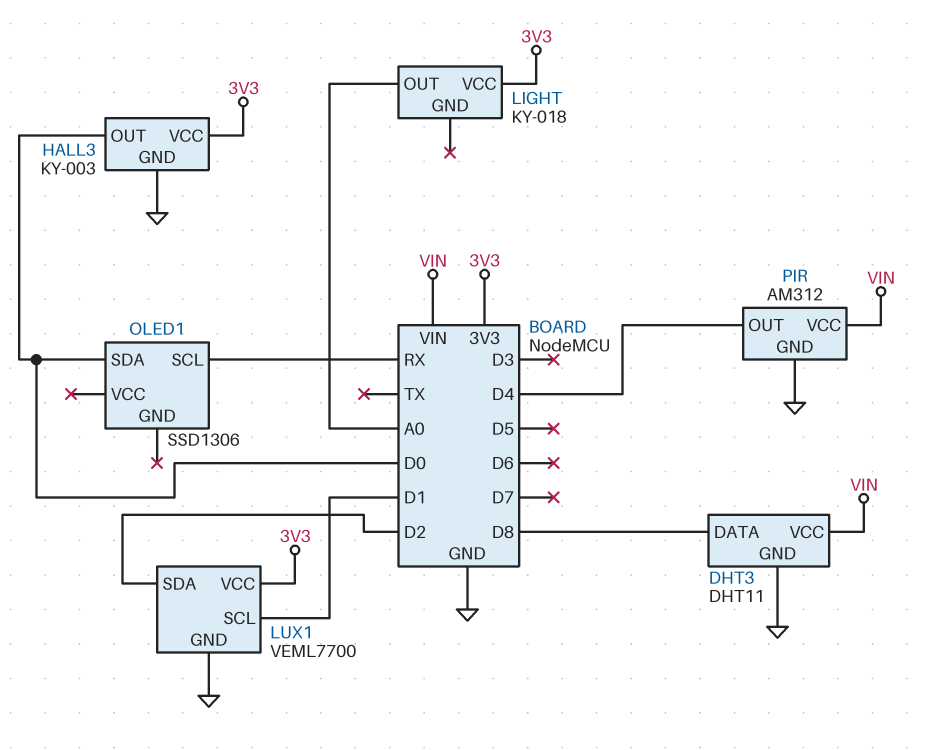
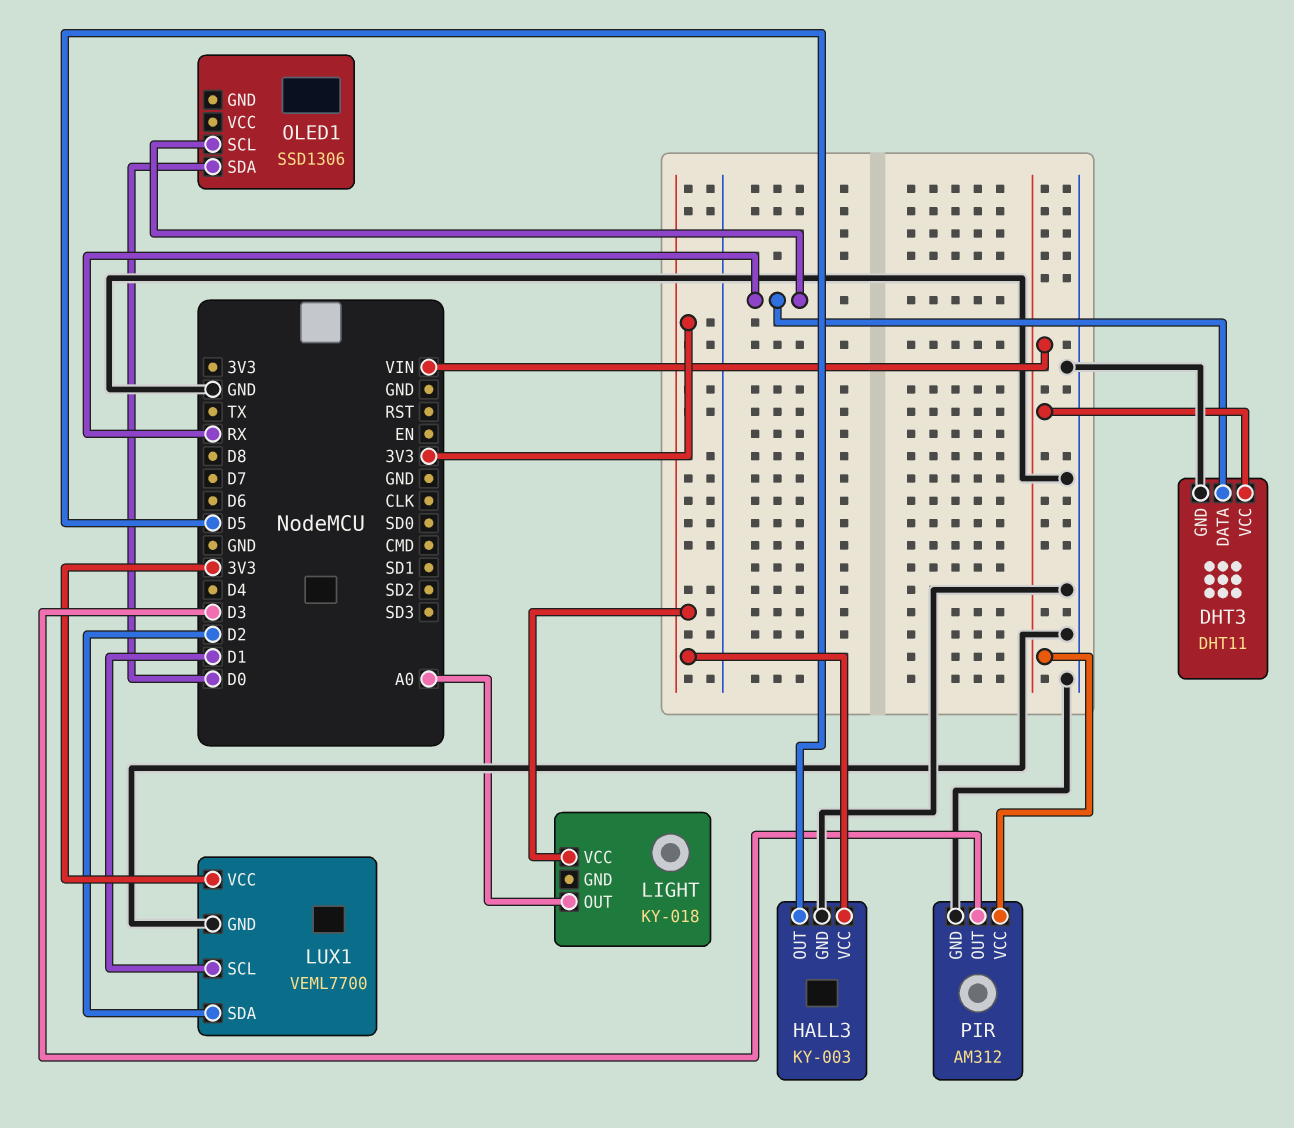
DHT3 pin DATA: D8 -> RX
HALL3 pin OUT: D0 -> D5
PIR pin OUT: D4 -> D3

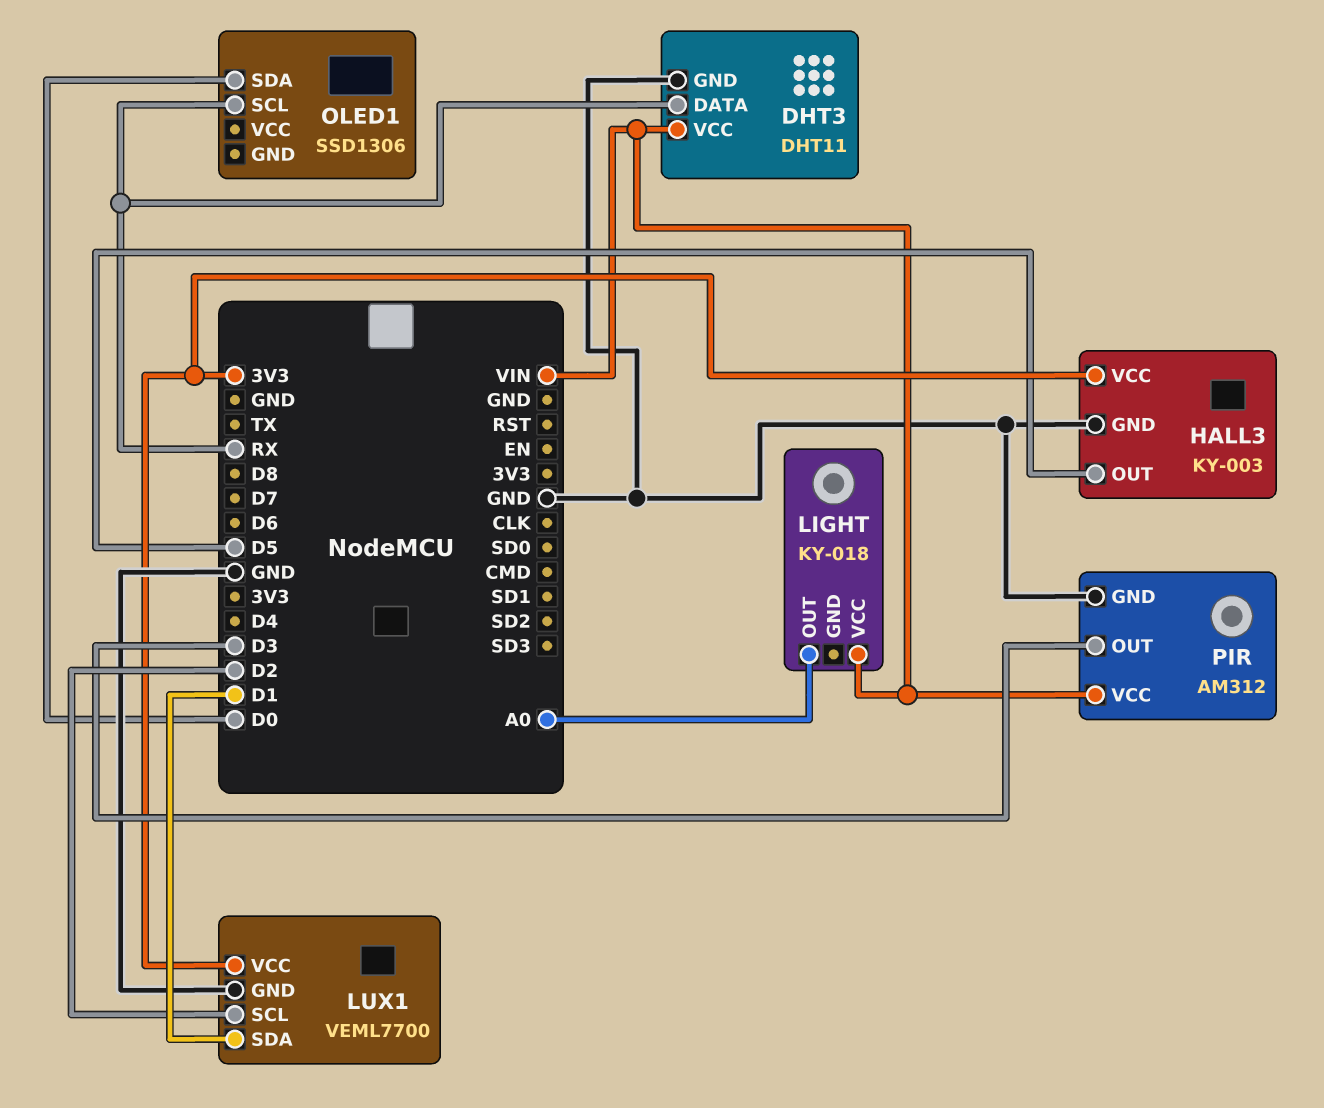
LIGHT pin VCC: 3V3 -> VIN
LUX1 pin SCL: D1 -> D2
LUX1 pin SDA: D2 -> D1

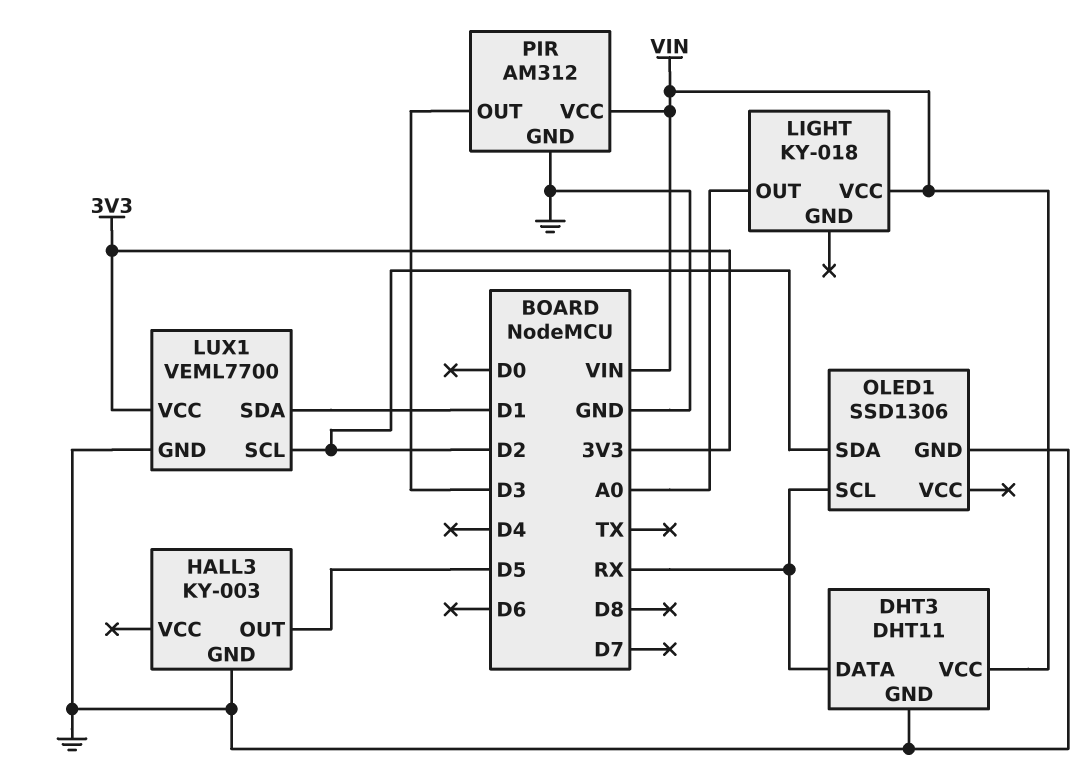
HALL3 pin VCC: 3V3 -> none
OLED1 pin GND: none -> GND
OLED1 pin SDA: D0 -> D2

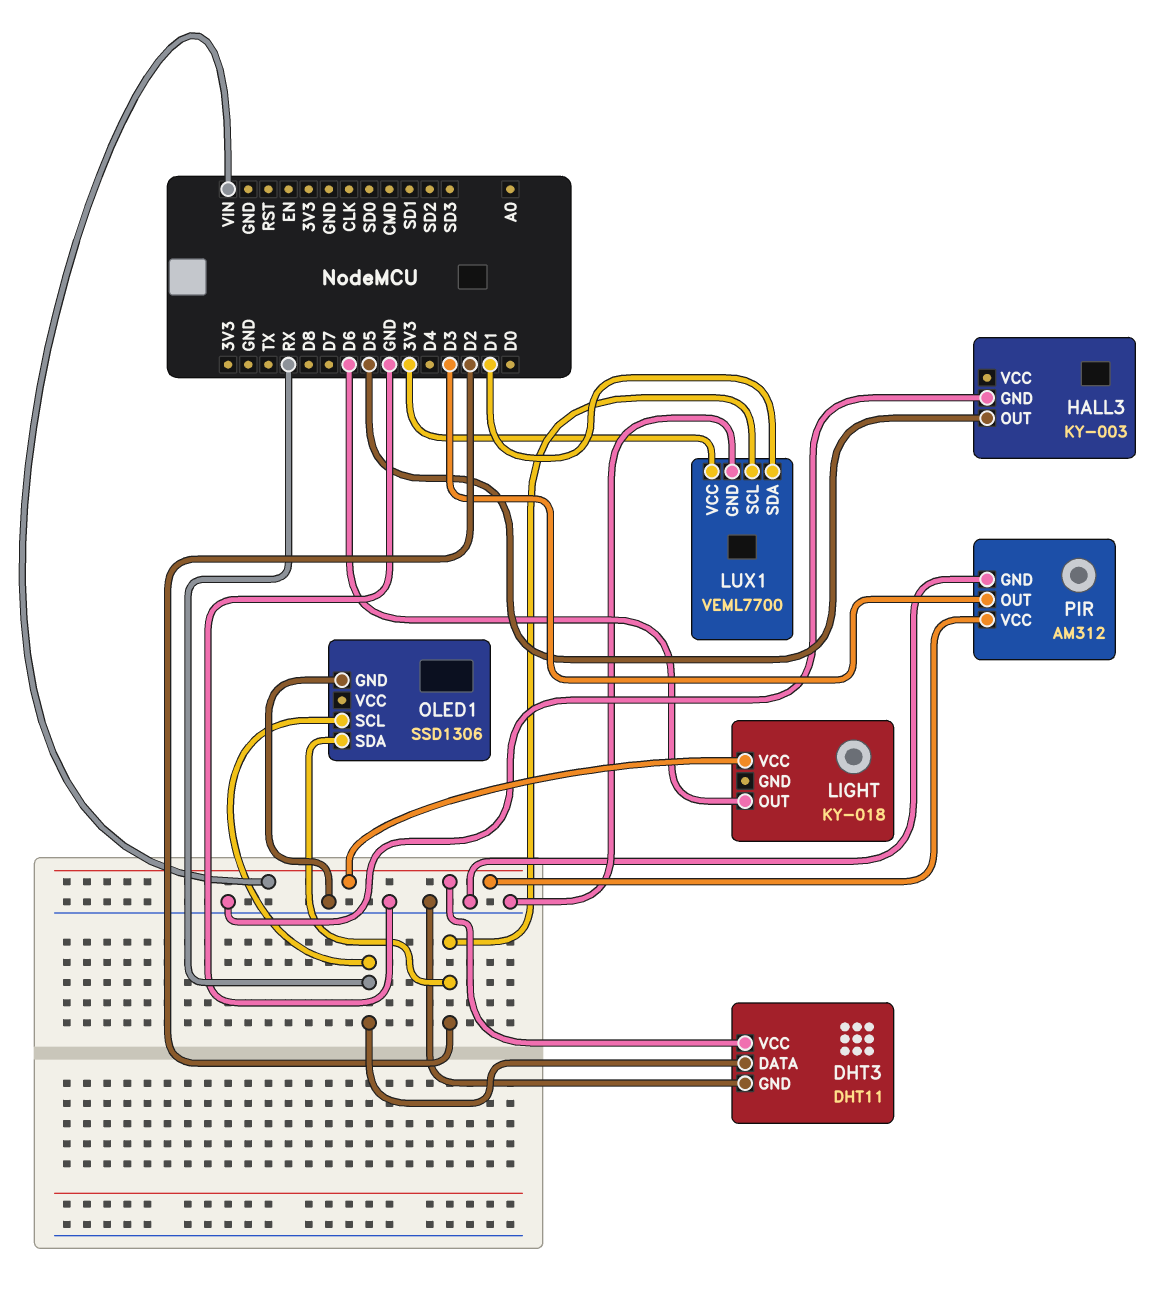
LIGHT pin OUT: A0 -> D6

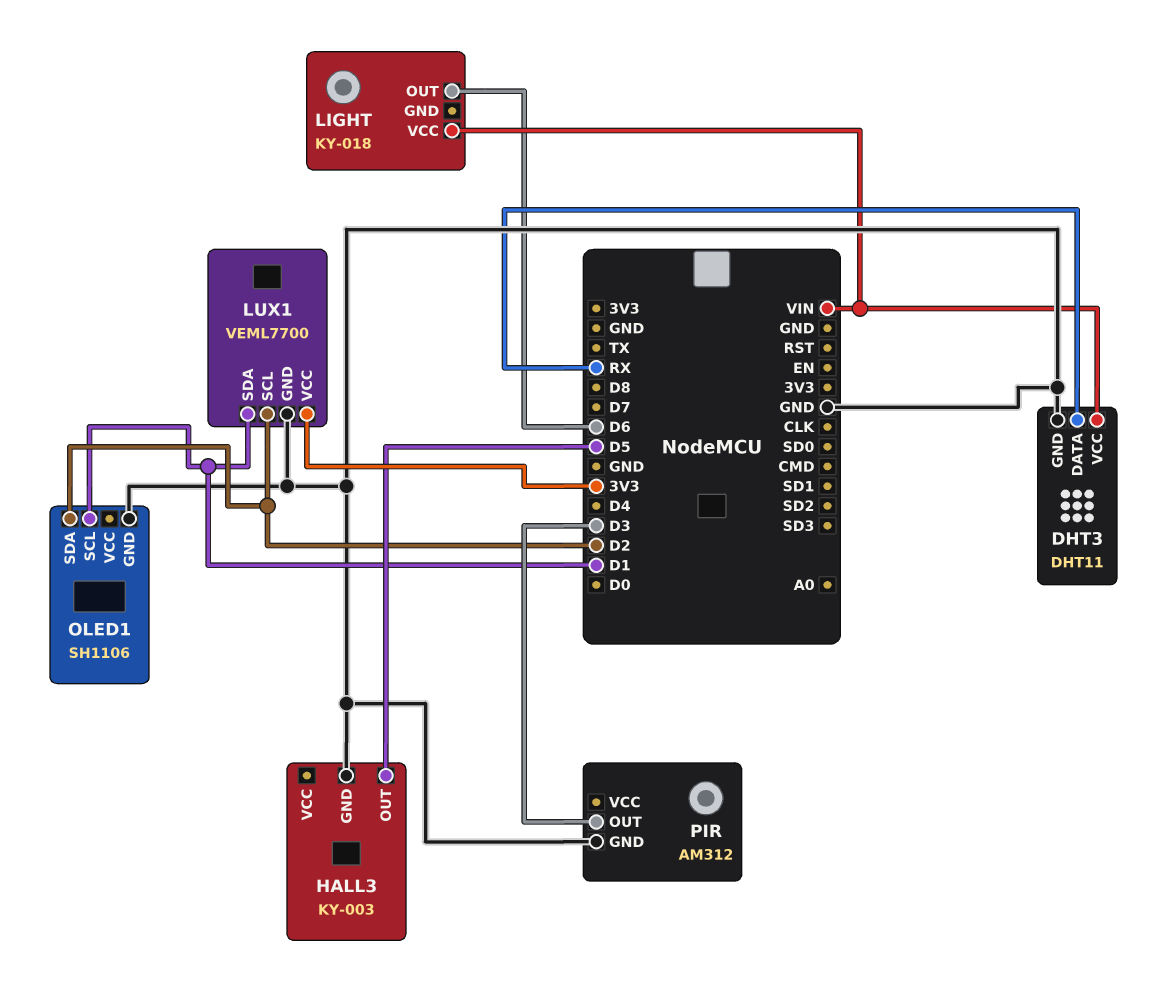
OLED1: SSD1306 -> SH1106
OLED1 pin SCL: RX -> D1
PIR pin VCC: VIN -> none

